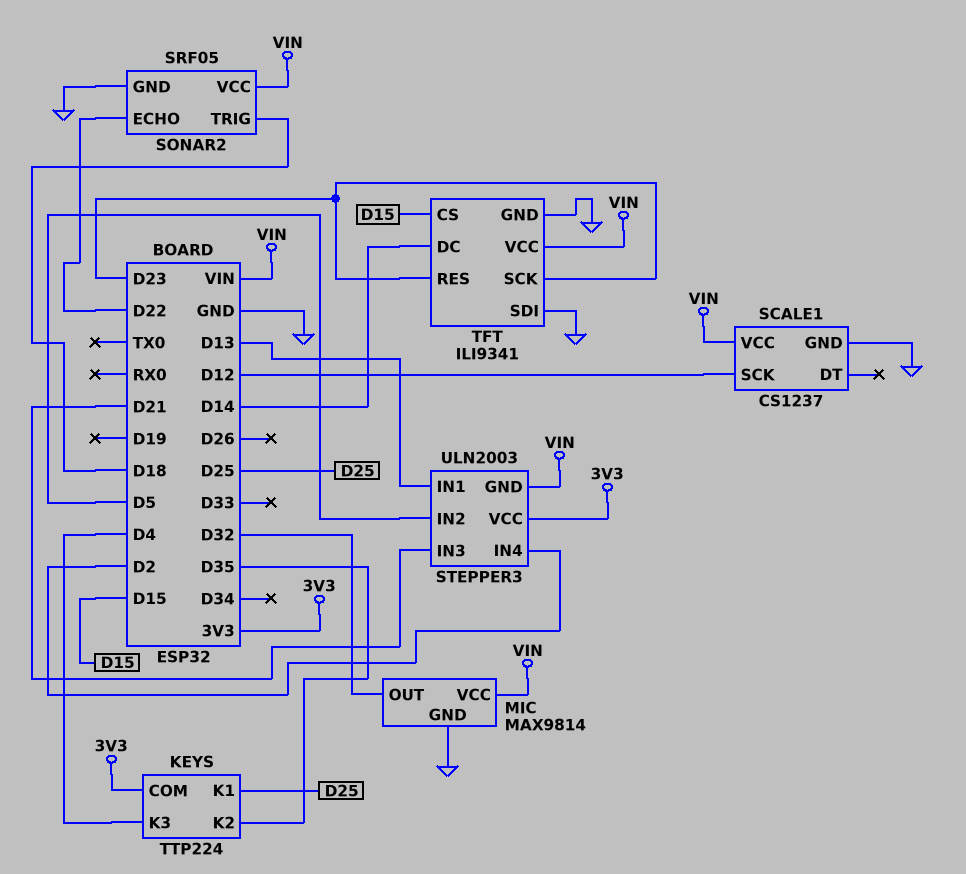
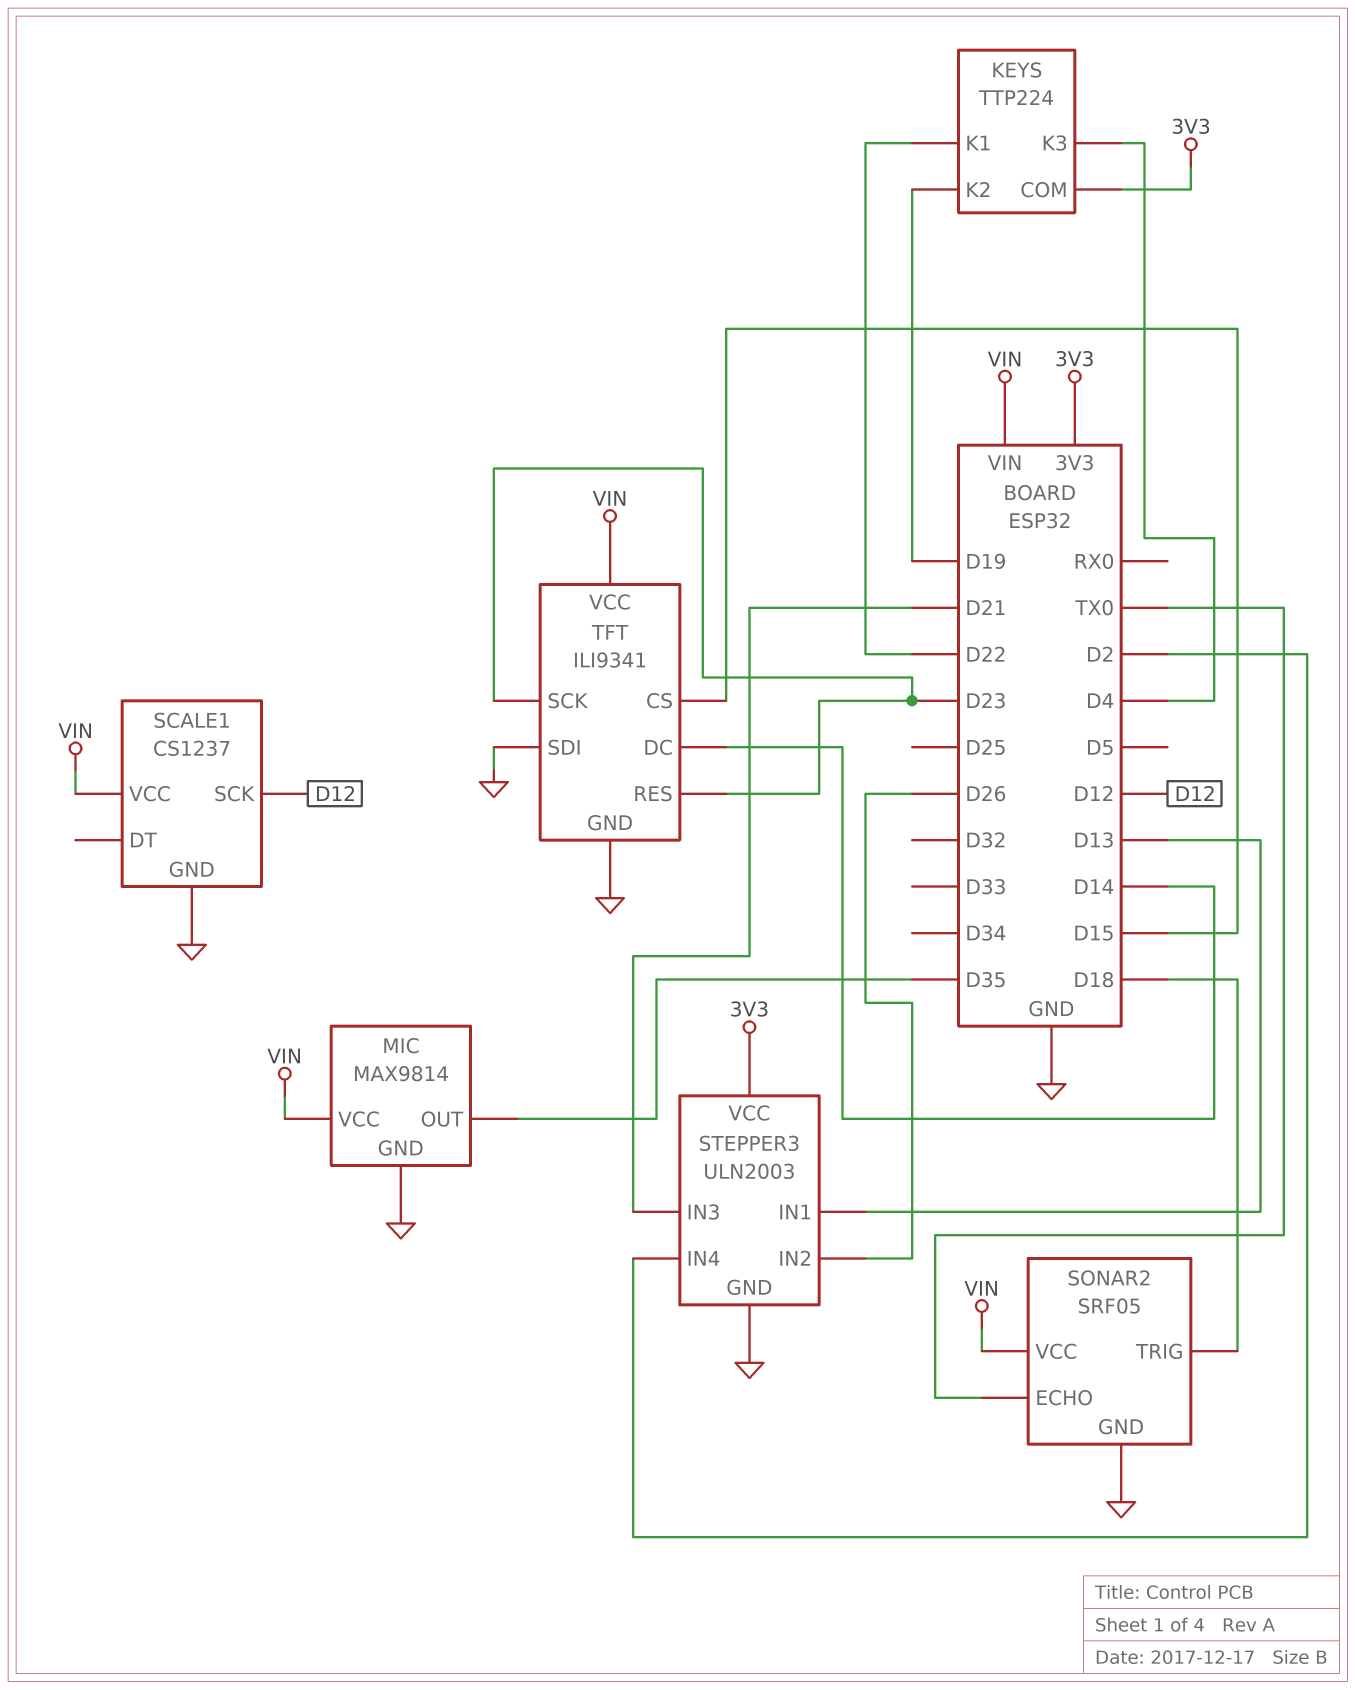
KEYS pin K1: D25 -> D22
KEYS pin K2: D35 -> D19
MIC pin OUT: D32 -> D35
SONAR2 pin ECHO: D22 -> TX0
STEPPER3 pin GND: VIN -> GND
STEPPER3 pin IN2: D5 -> D26

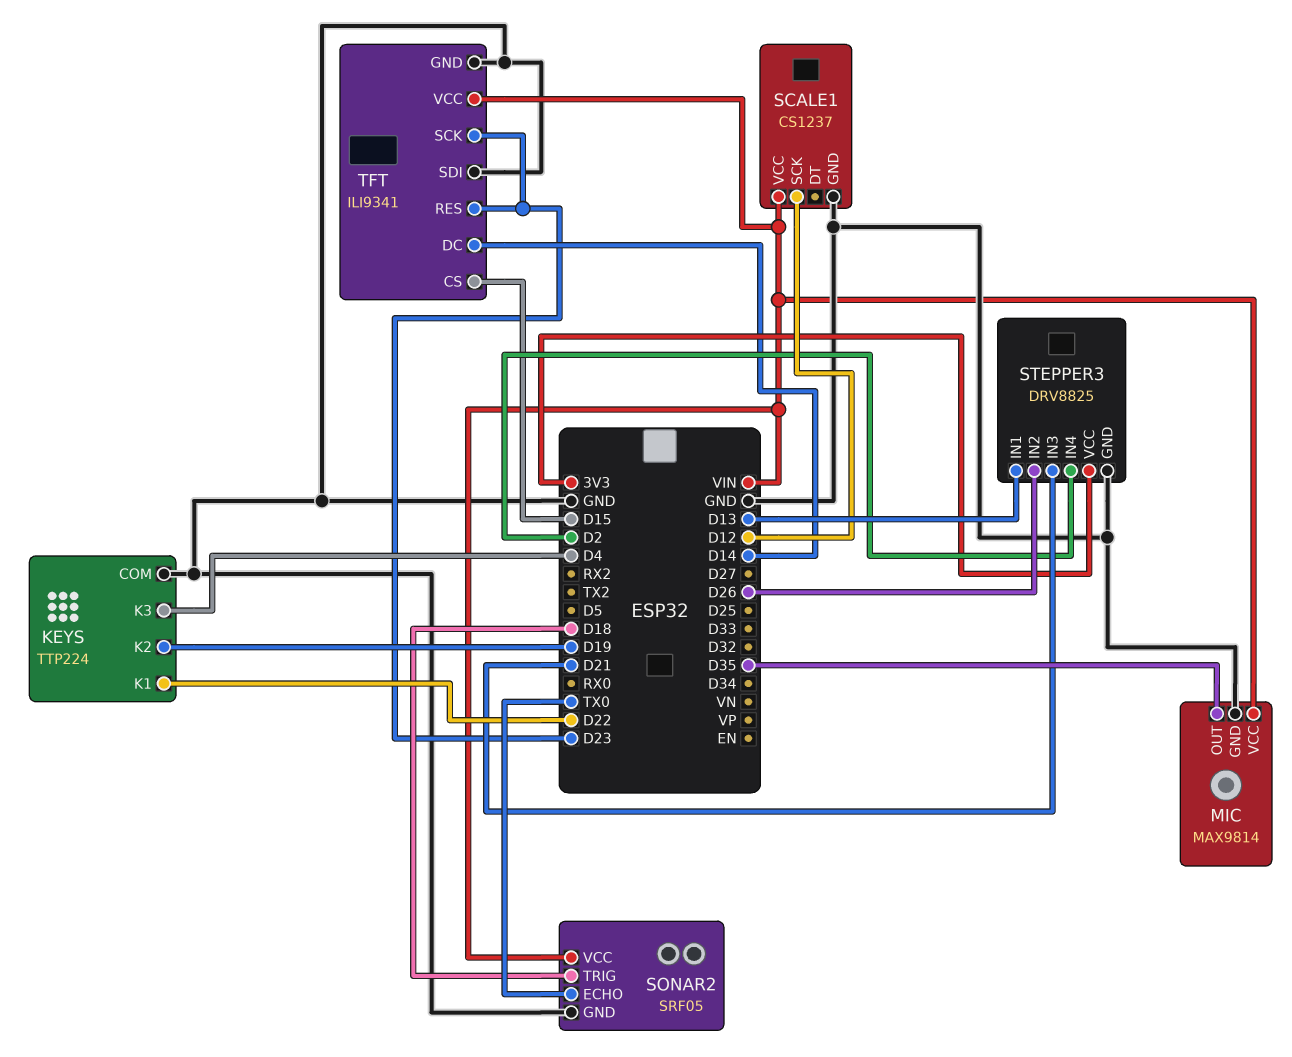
KEYS pin COM: 3V3 -> GND
STEPPER3: ULN2003 -> DRV8825

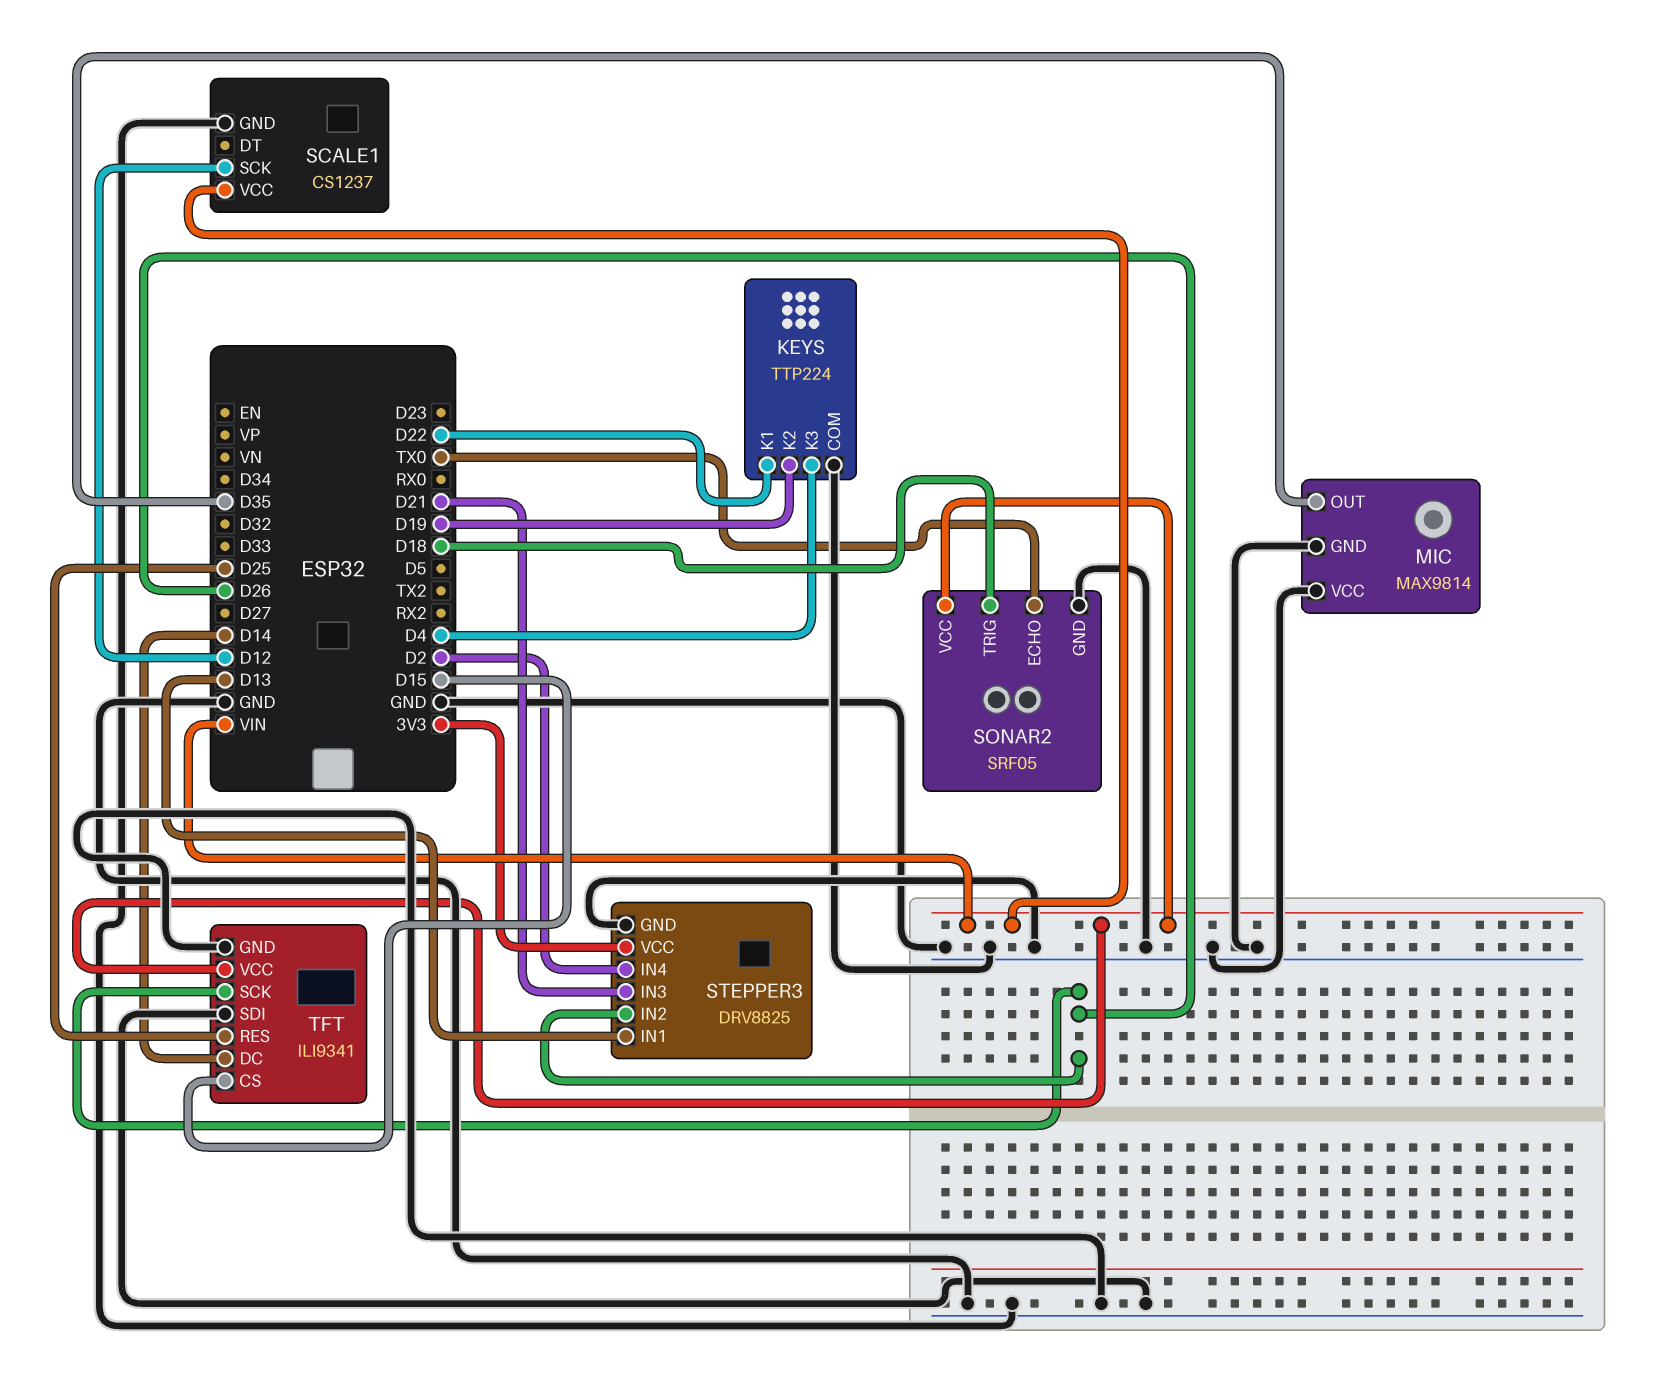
MIC pin VCC: VIN -> GND
TFT pin RES: D23 -> D25
TFT pin SCK: D23 -> D26

